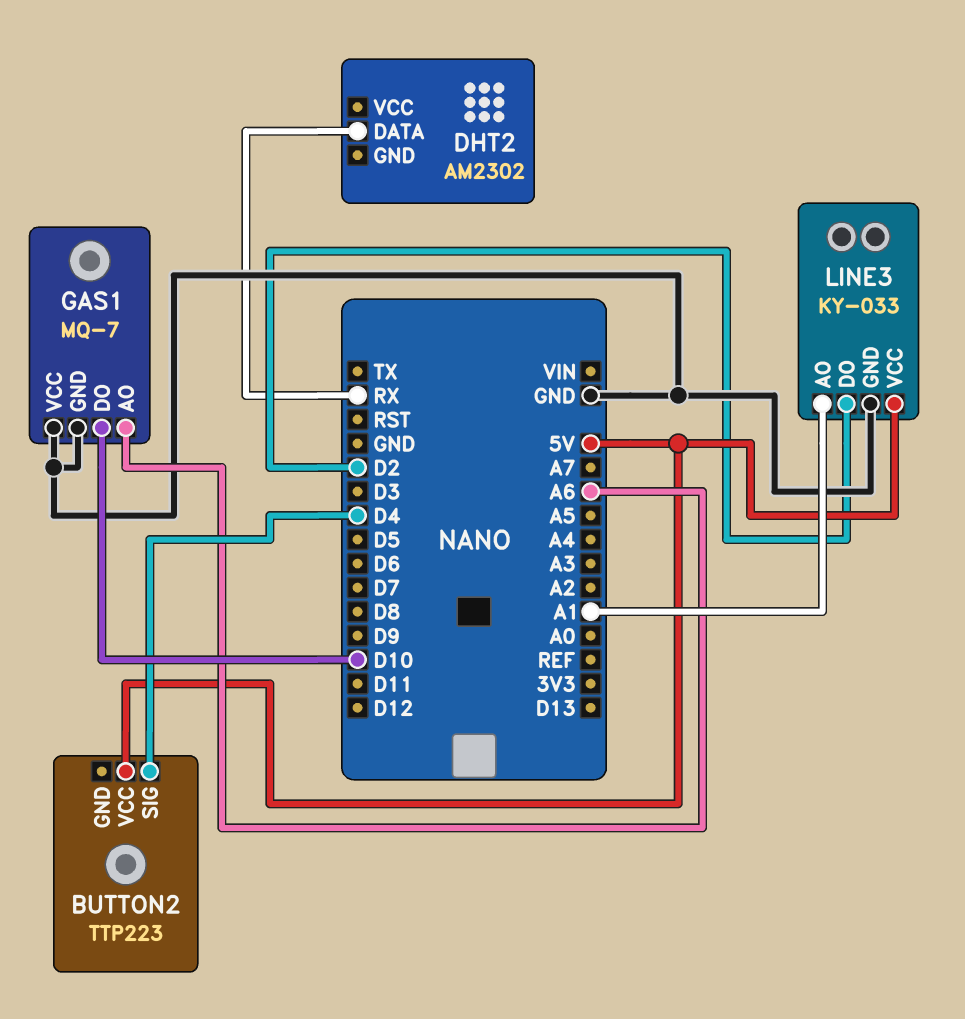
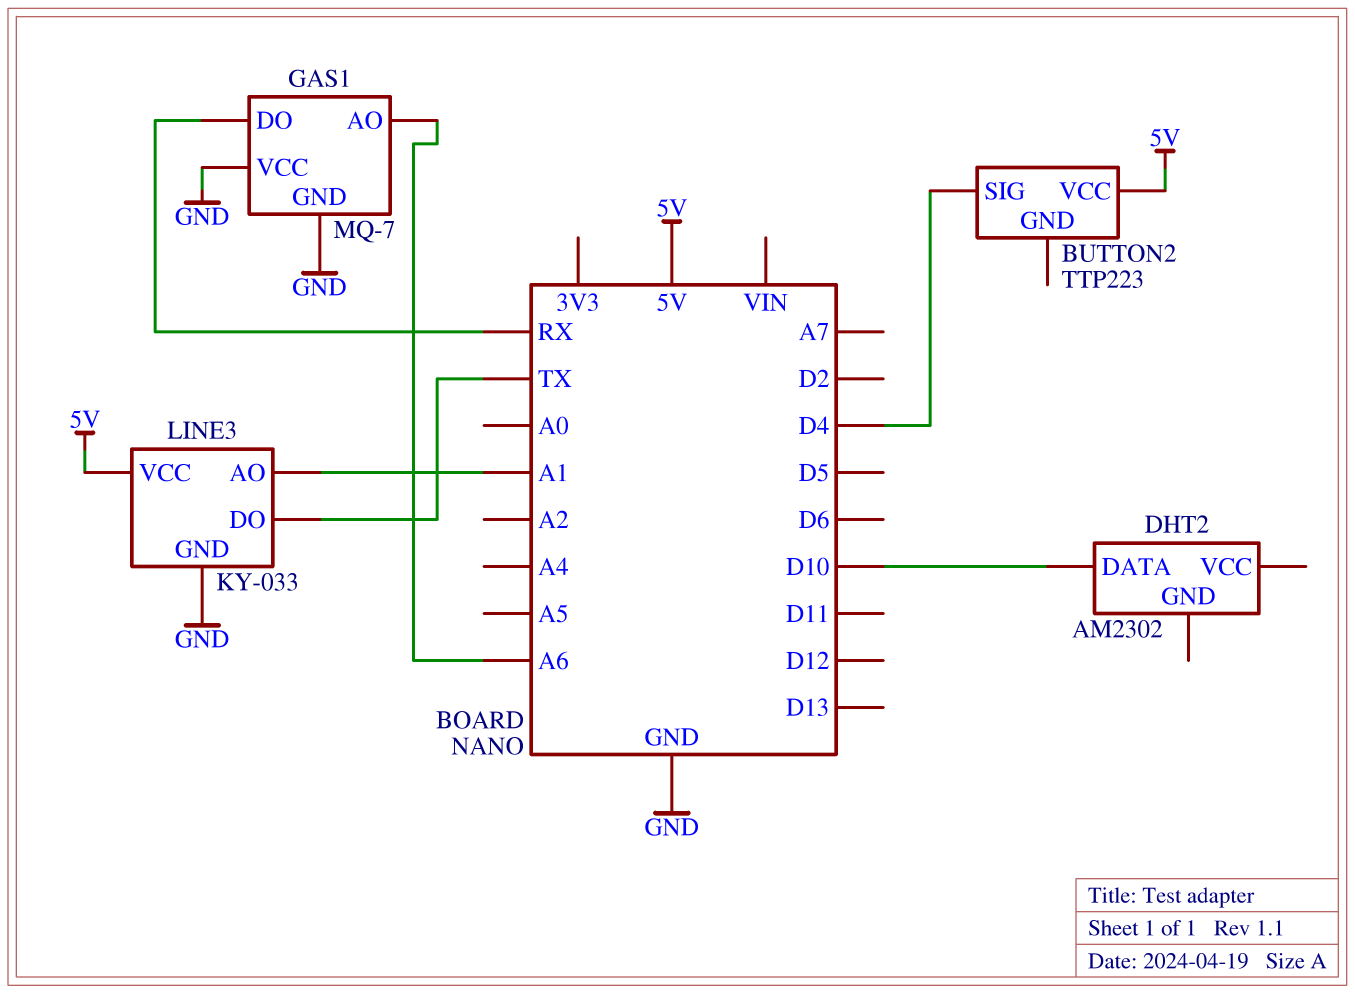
DHT2 pin DATA: RX -> D10
GAS1 pin DO: D10 -> RX
LINE3 pin DO: D2 -> TX

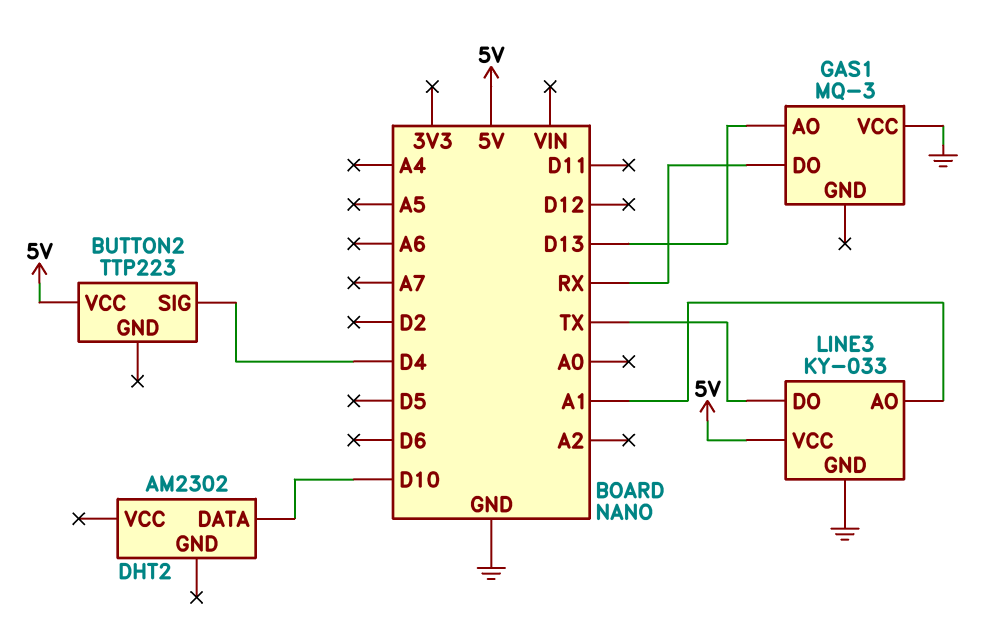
GAS1: MQ-7 -> MQ-3
GAS1 pin AO: A6 -> D13
GAS1 pin GND: GND -> none

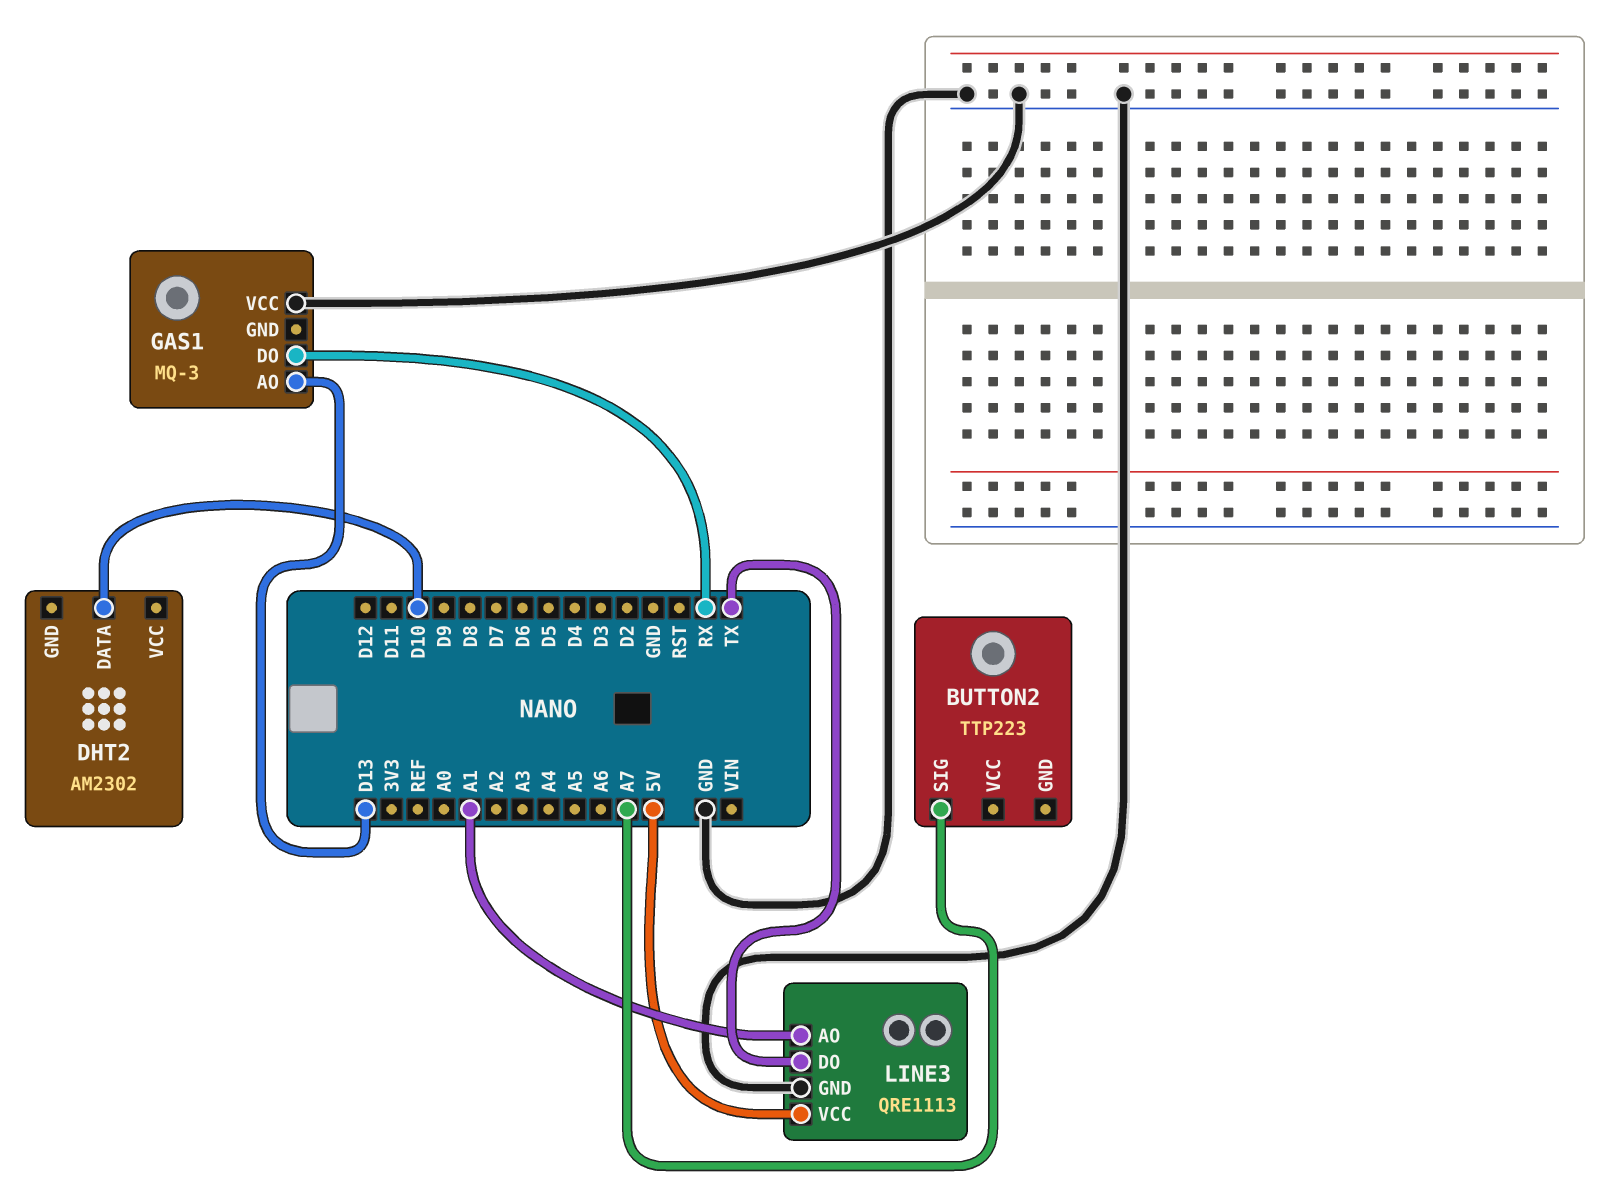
BUTTON2 pin SIG: D4 -> A7
BUTTON2 pin VCC: 5V -> none
LINE3: KY-033 -> QRE1113

